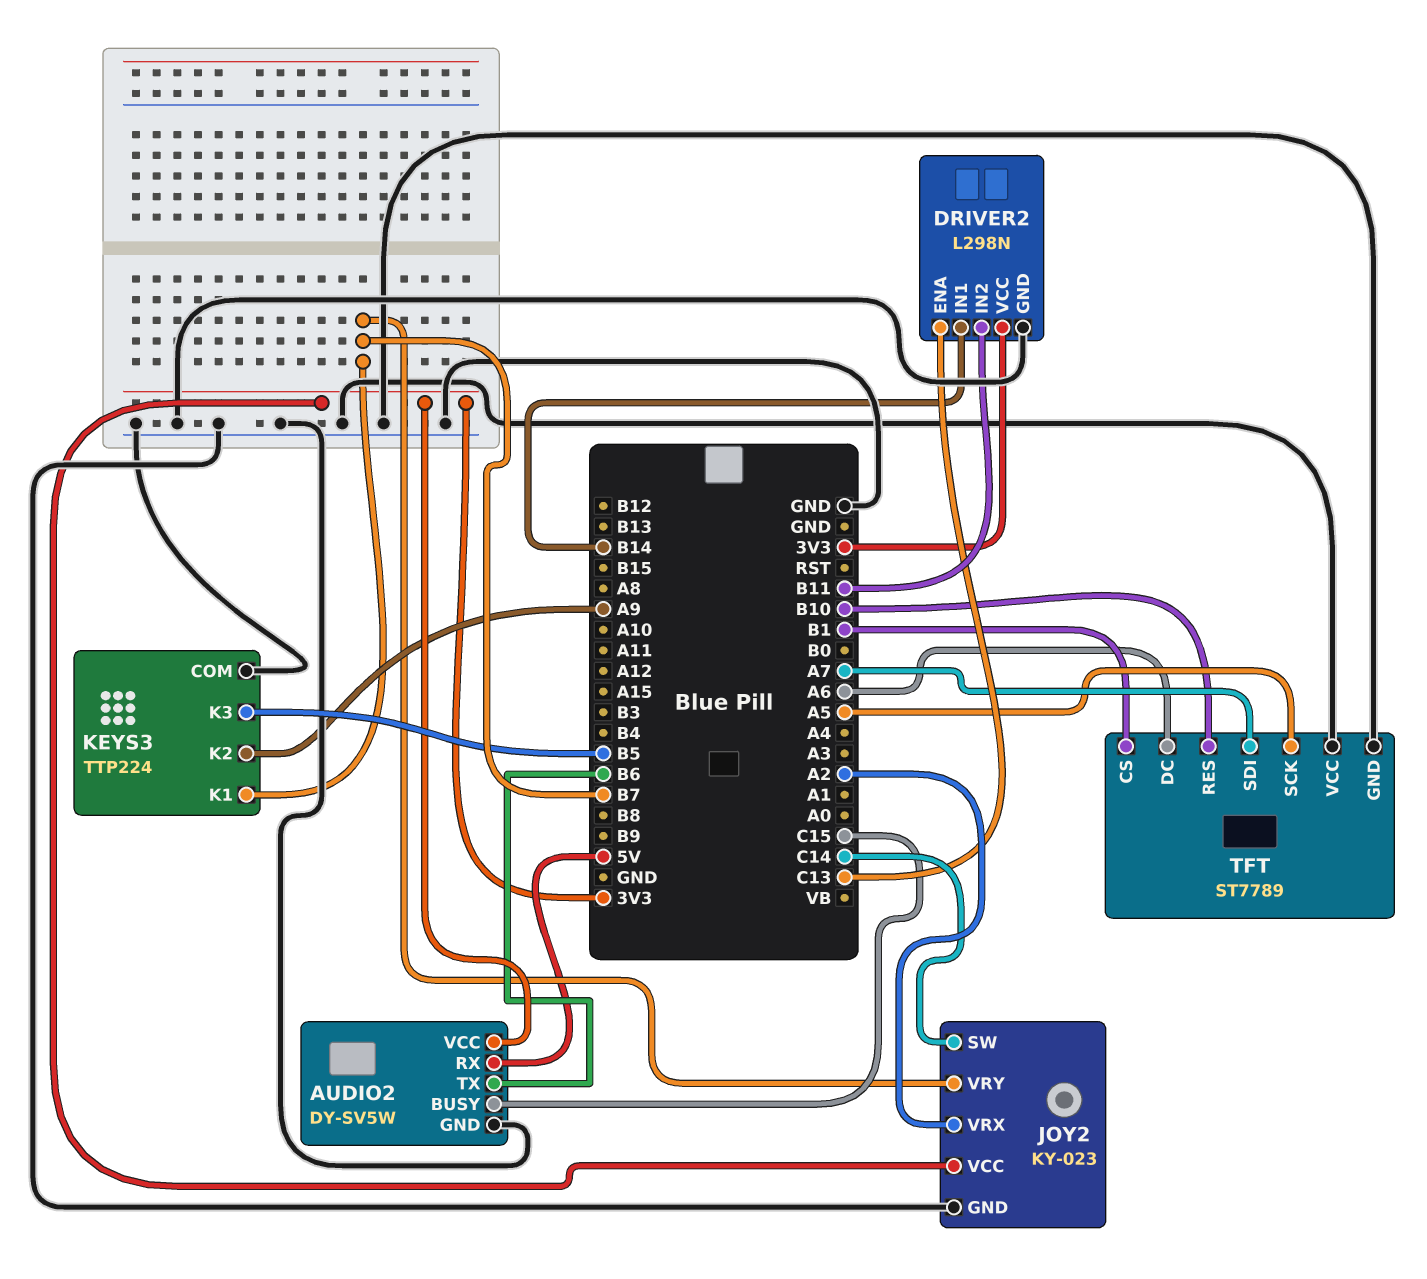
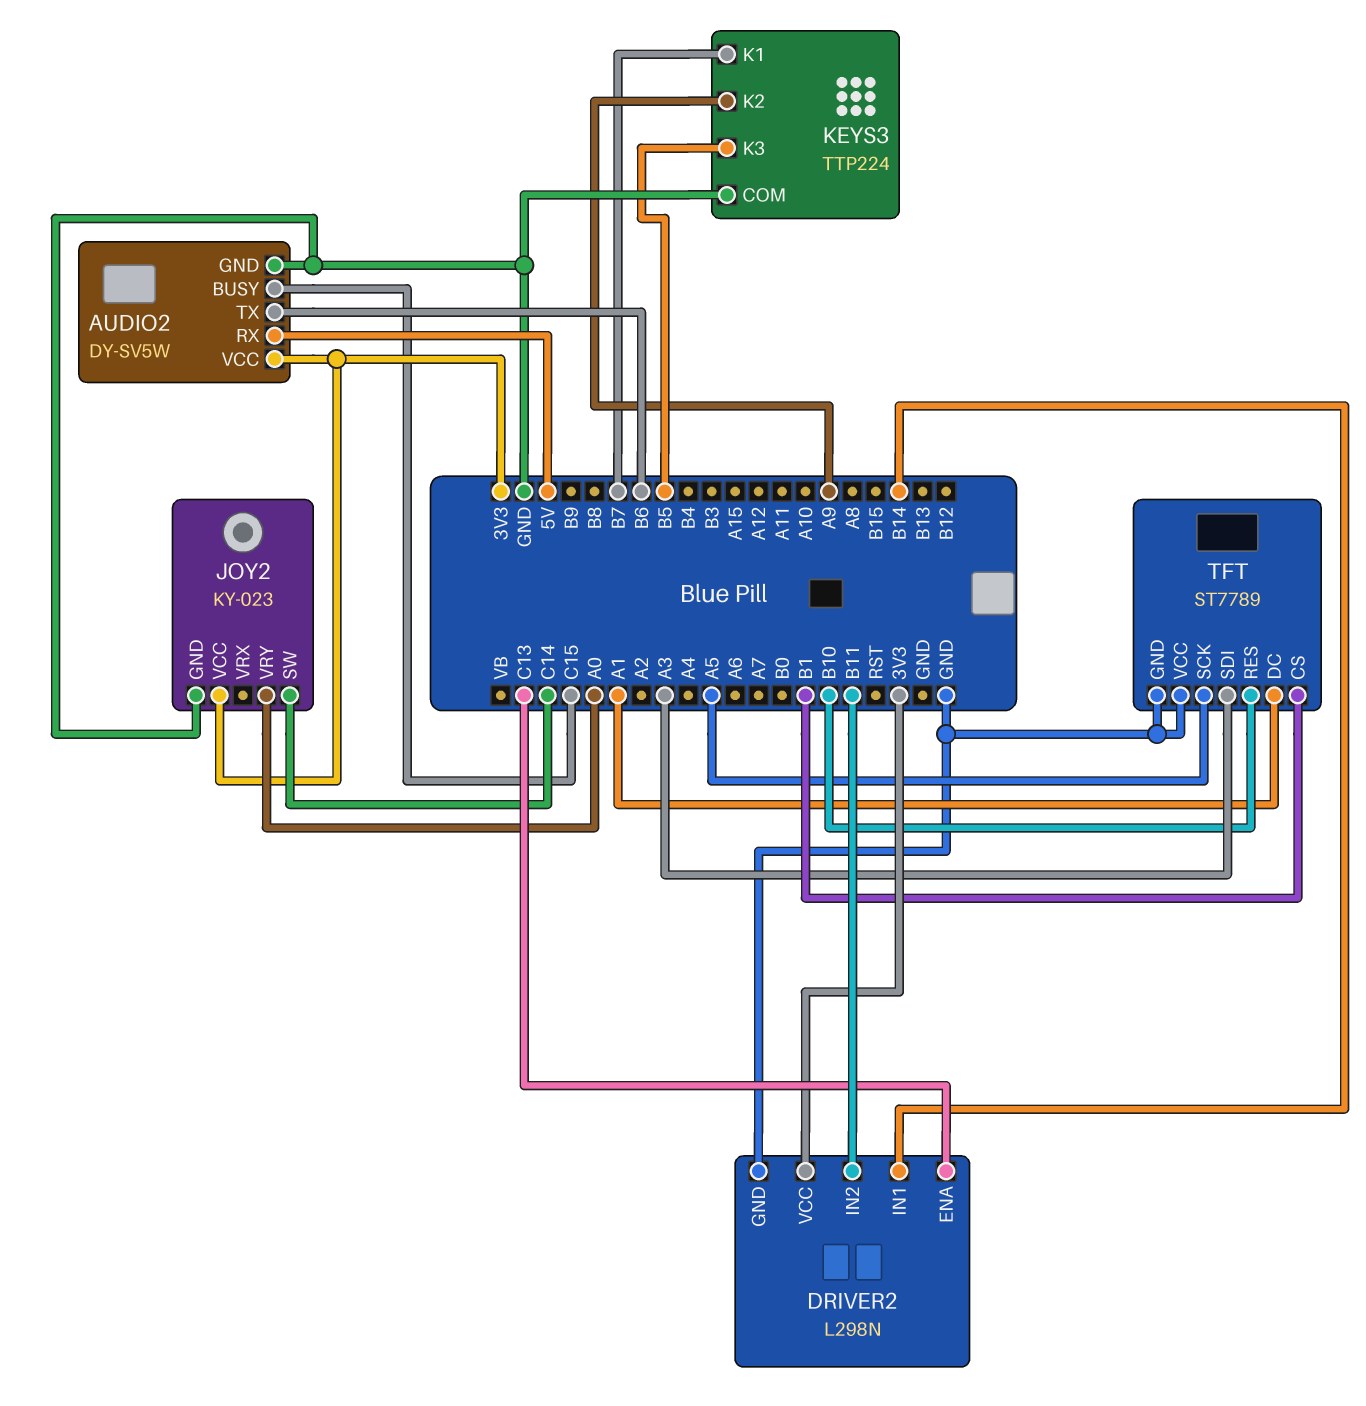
JOY2 pin VRX: A2 -> none
JOY2 pin VRY: B7 -> A0
TFT pin DC: A6 -> A1
TFT pin SDI: A7 -> A3

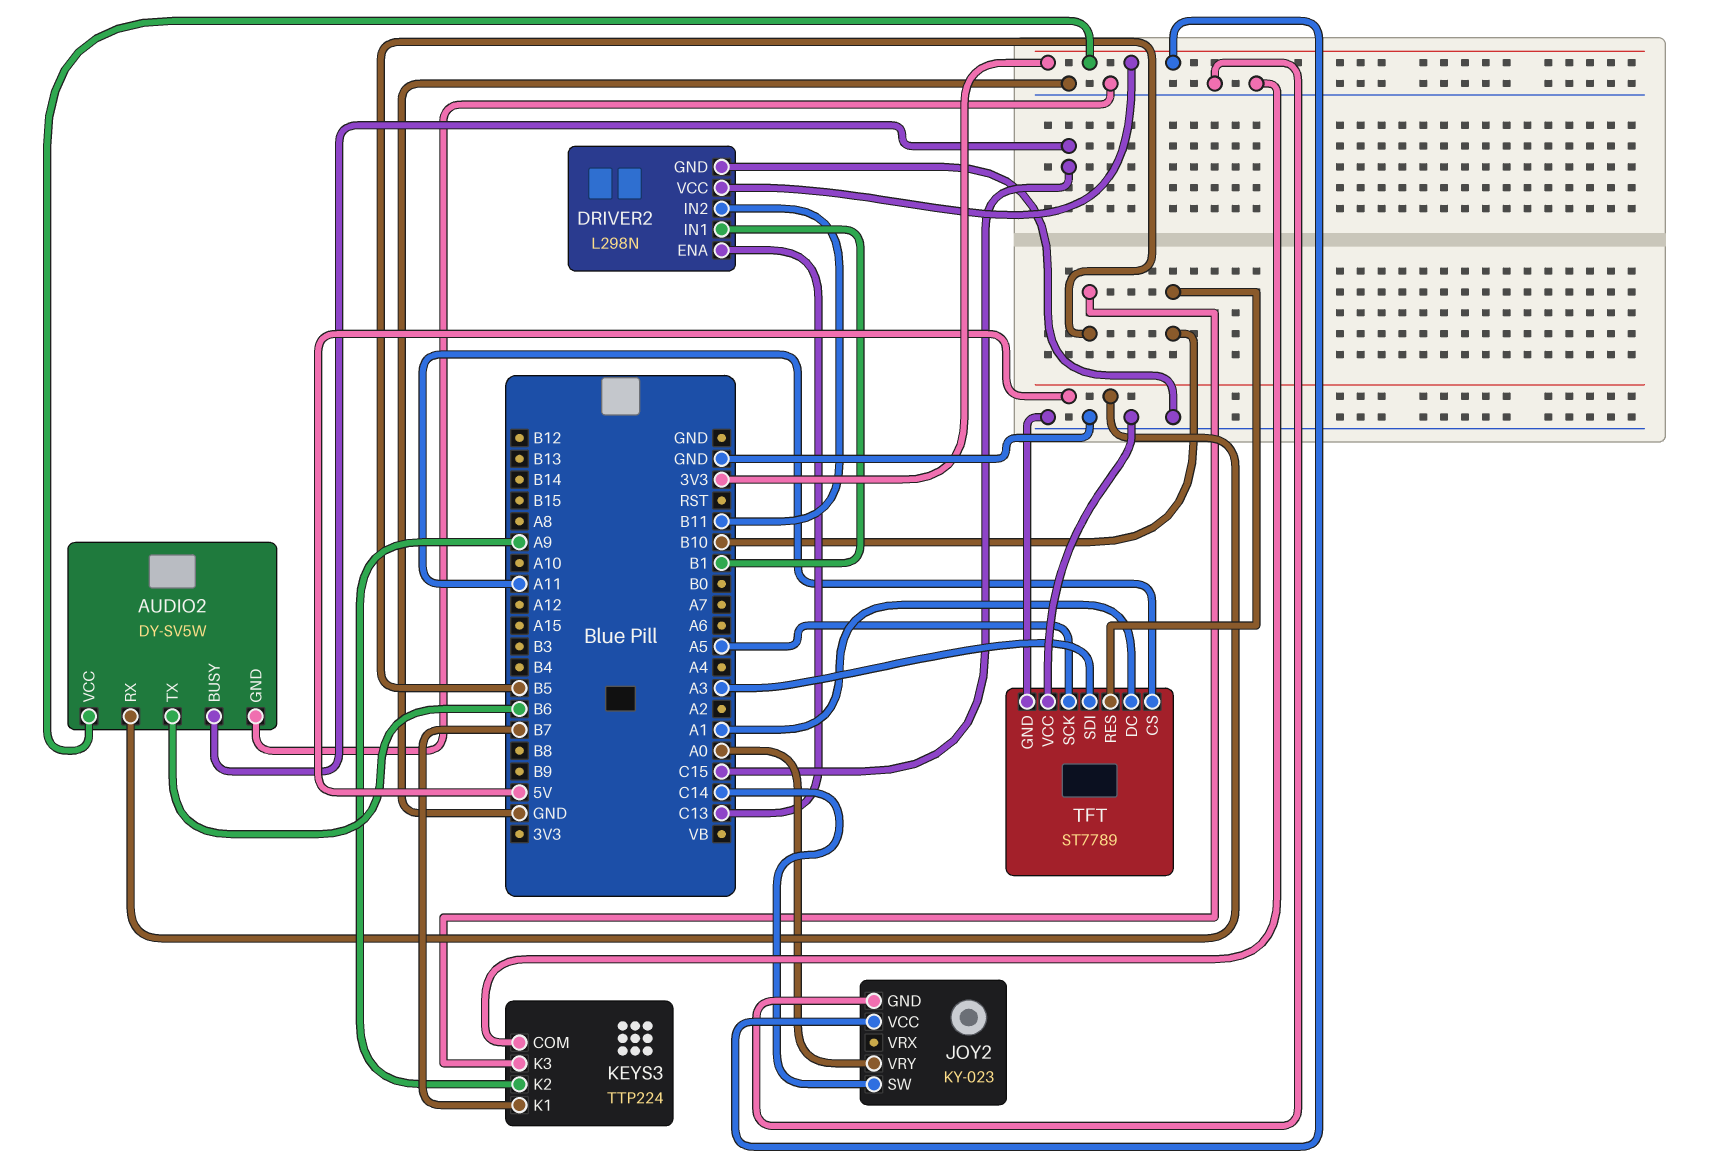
DRIVER2 pin IN1: B14 -> B1
TFT pin CS: B1 -> A11

